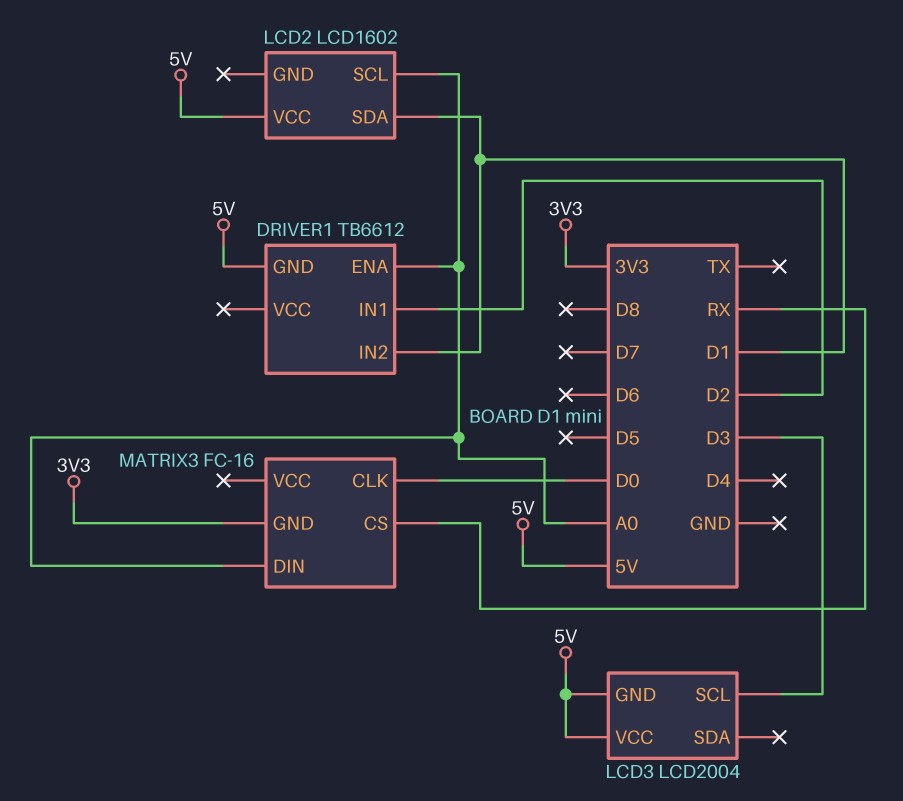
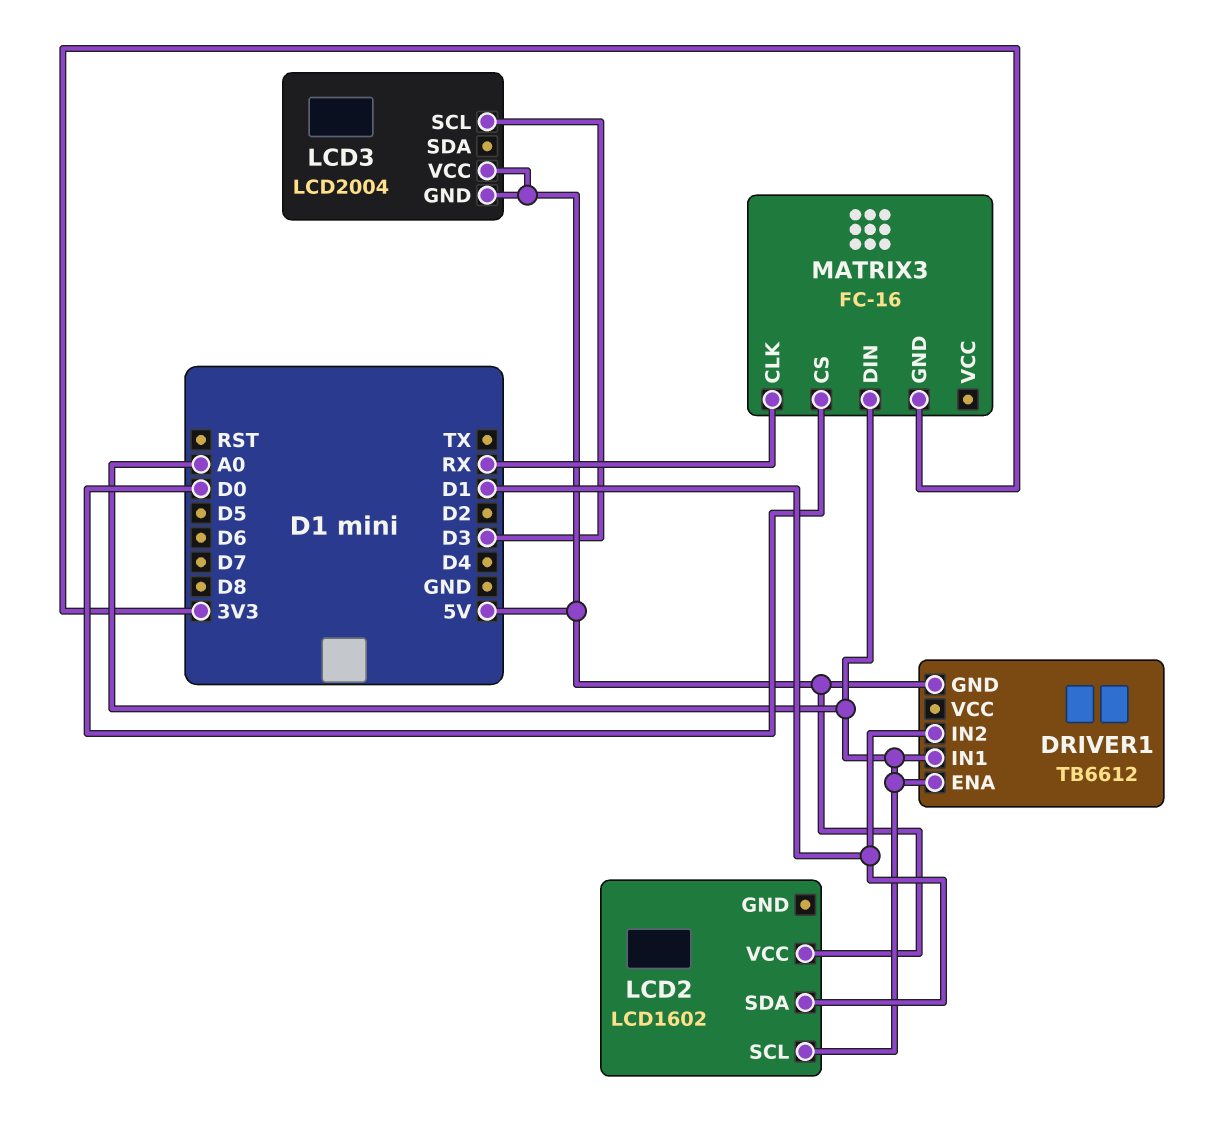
DRIVER1 pin IN1: D2 -> A0
MATRIX3 pin CLK: D0 -> RX
MATRIX3 pin CS: RX -> D0

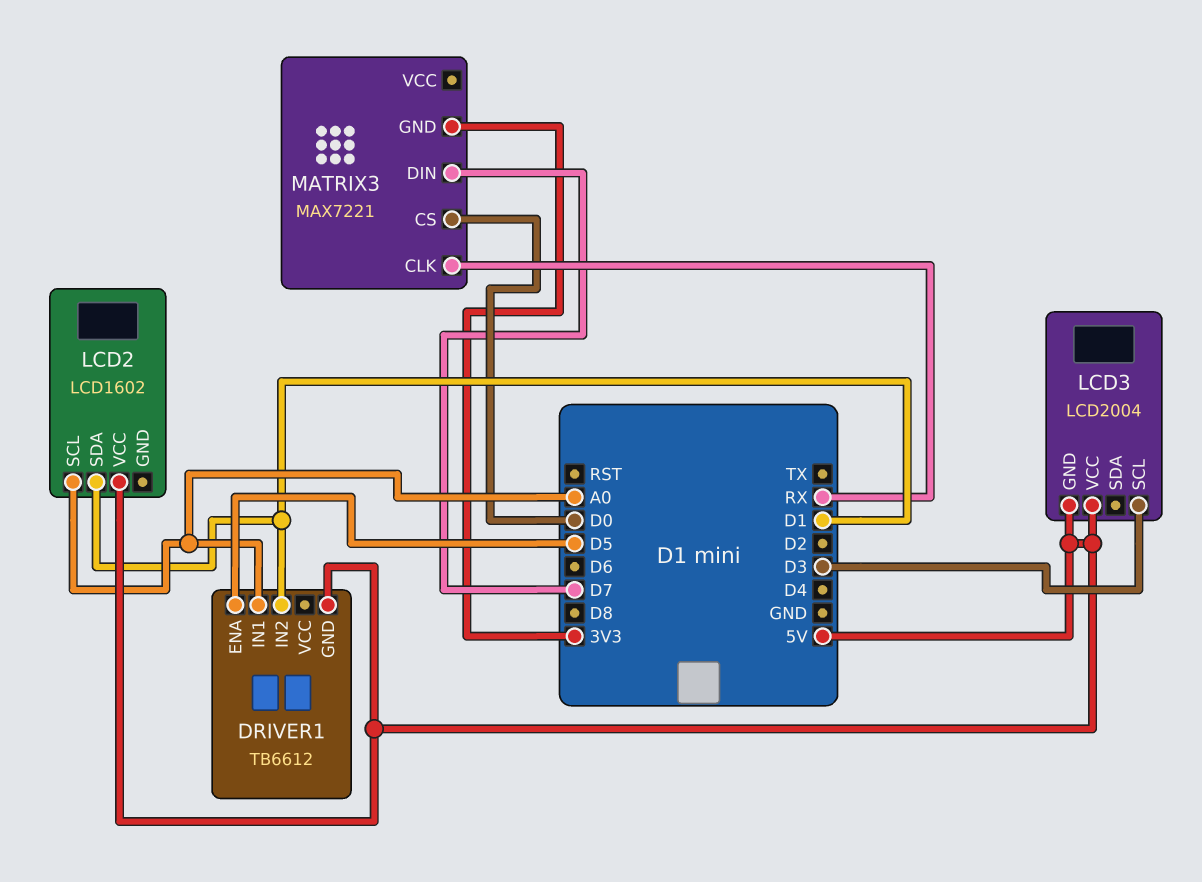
DRIVER1 pin ENA: A0 -> D5
MATRIX3: FC-16 -> MAX7221
MATRIX3 pin DIN: A0 -> D7

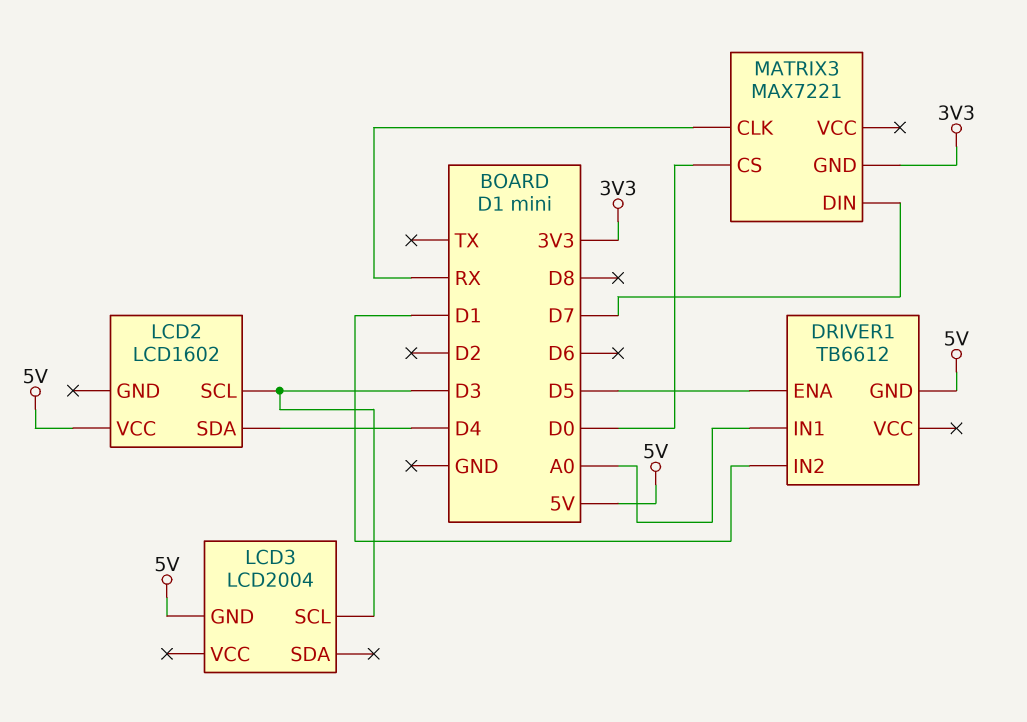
LCD2 pin SCL: A0 -> D3
LCD2 pin SDA: D1 -> D4
LCD3 pin VCC: 5V -> none

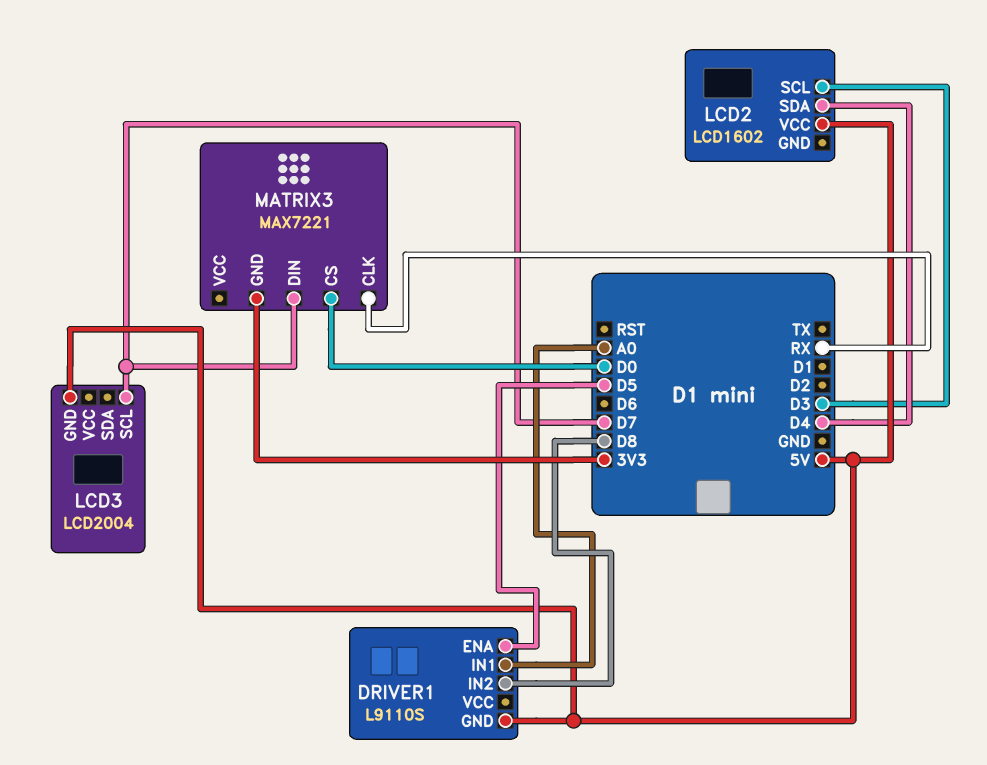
DRIVER1: TB6612 -> L9110S
DRIVER1 pin IN2: D1 -> D8
LCD3 pin SCL: D3 -> D7

